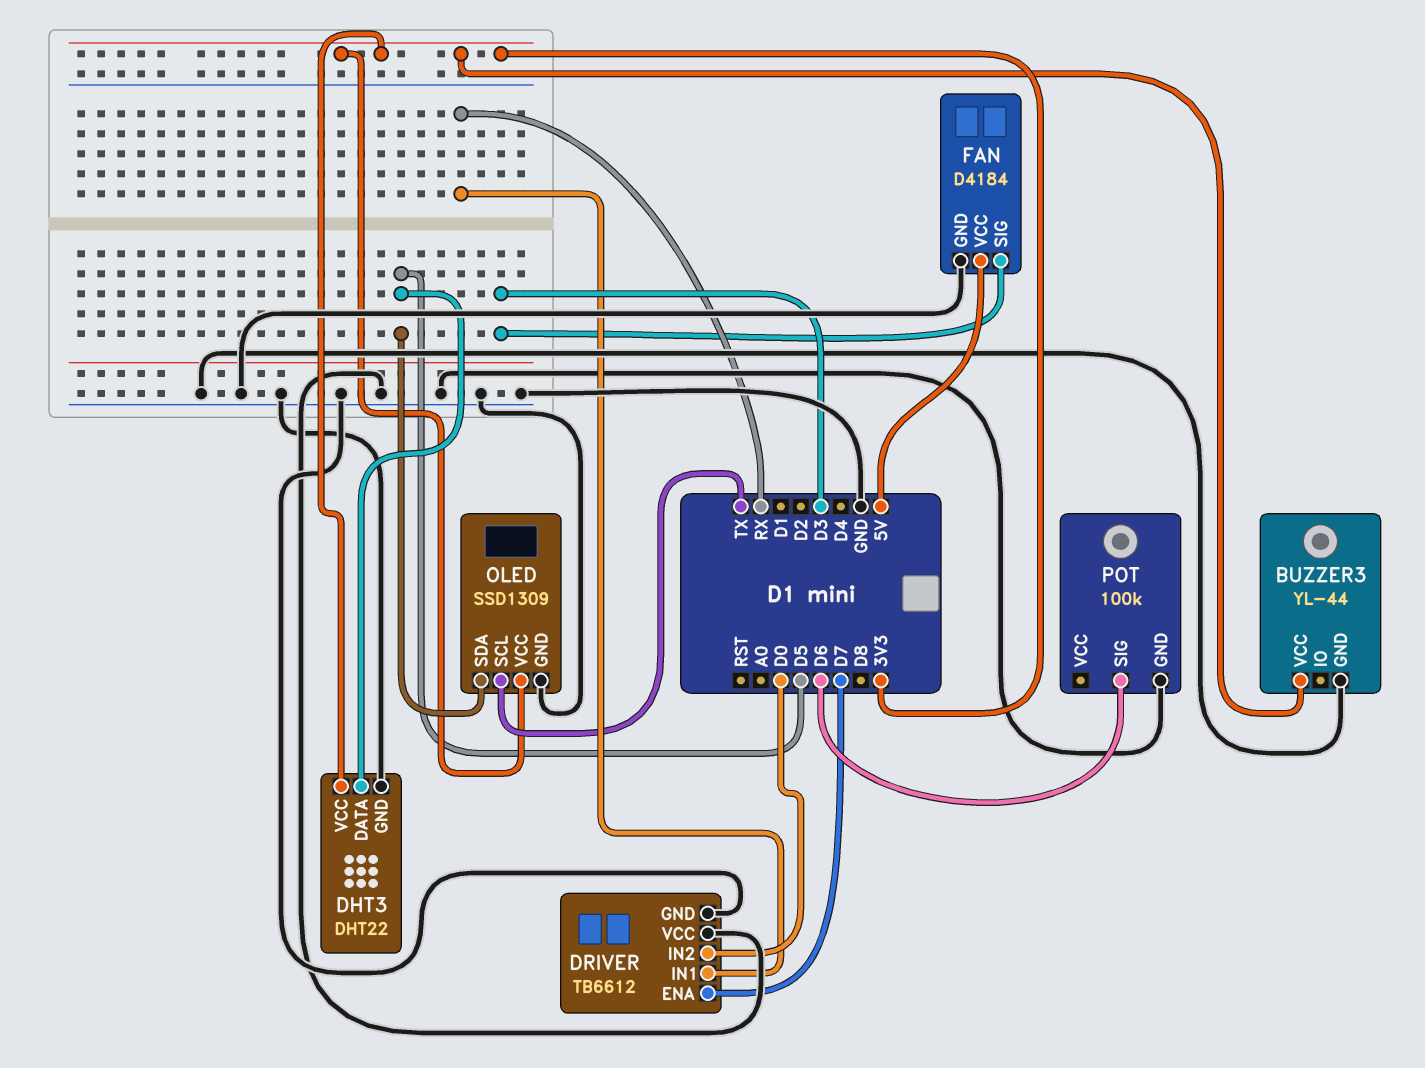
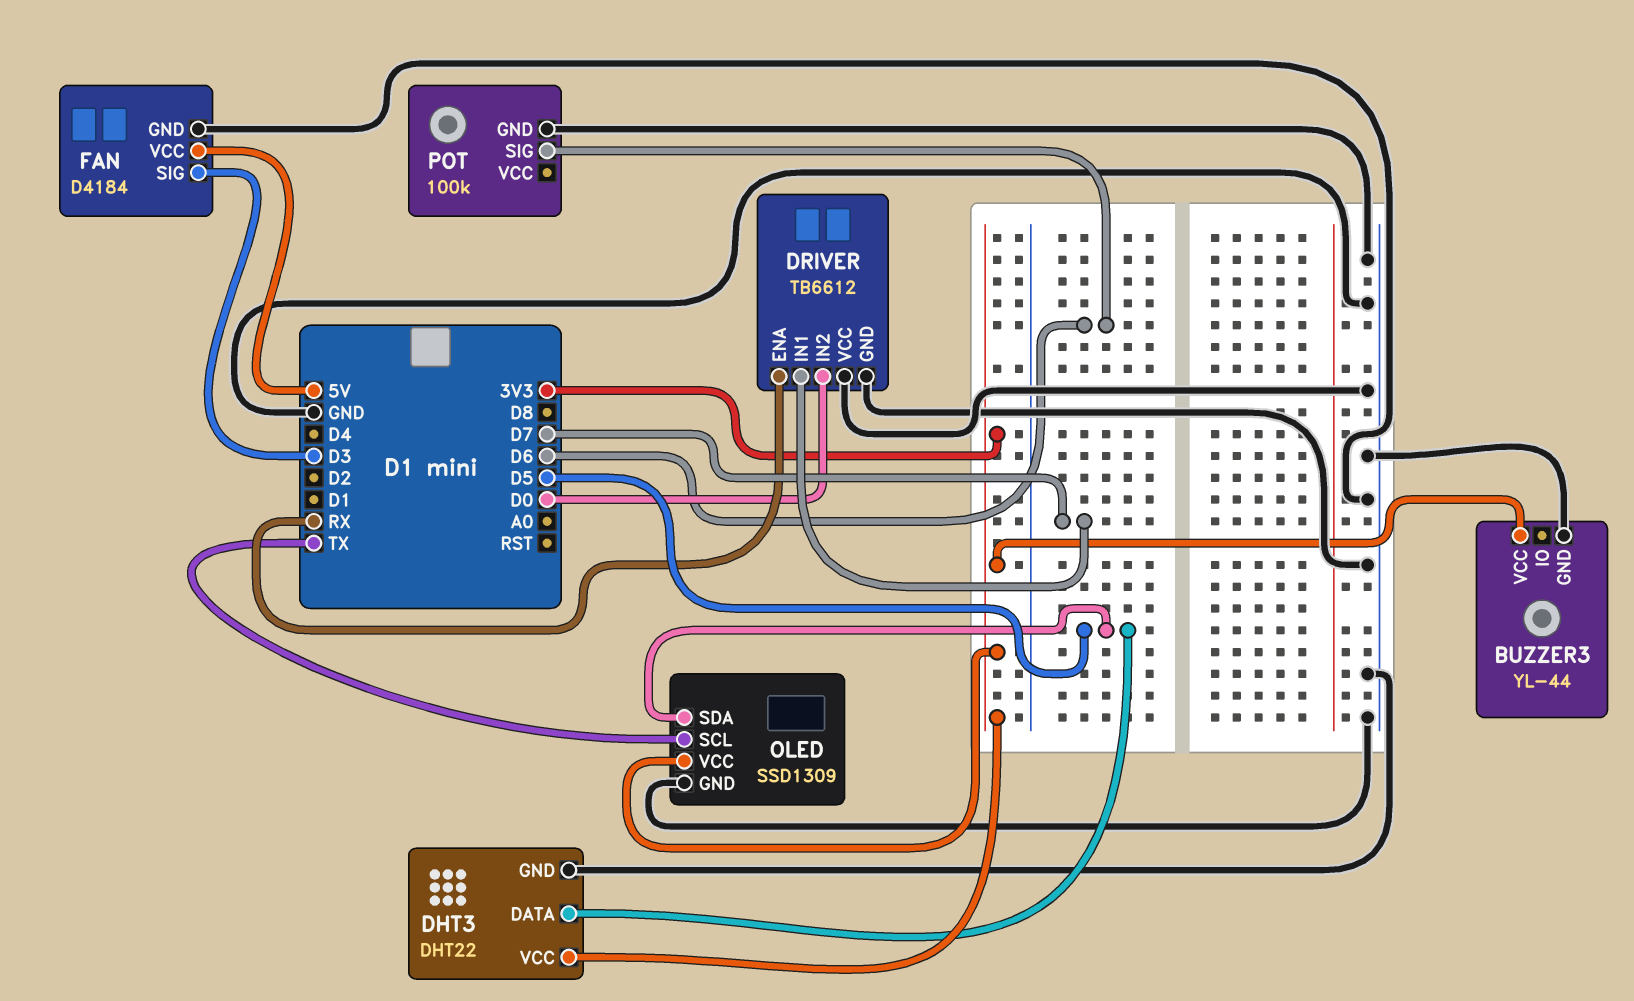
DRIVER pin ENA: D7 -> RX
DRIVER pin IN1: RX -> D7

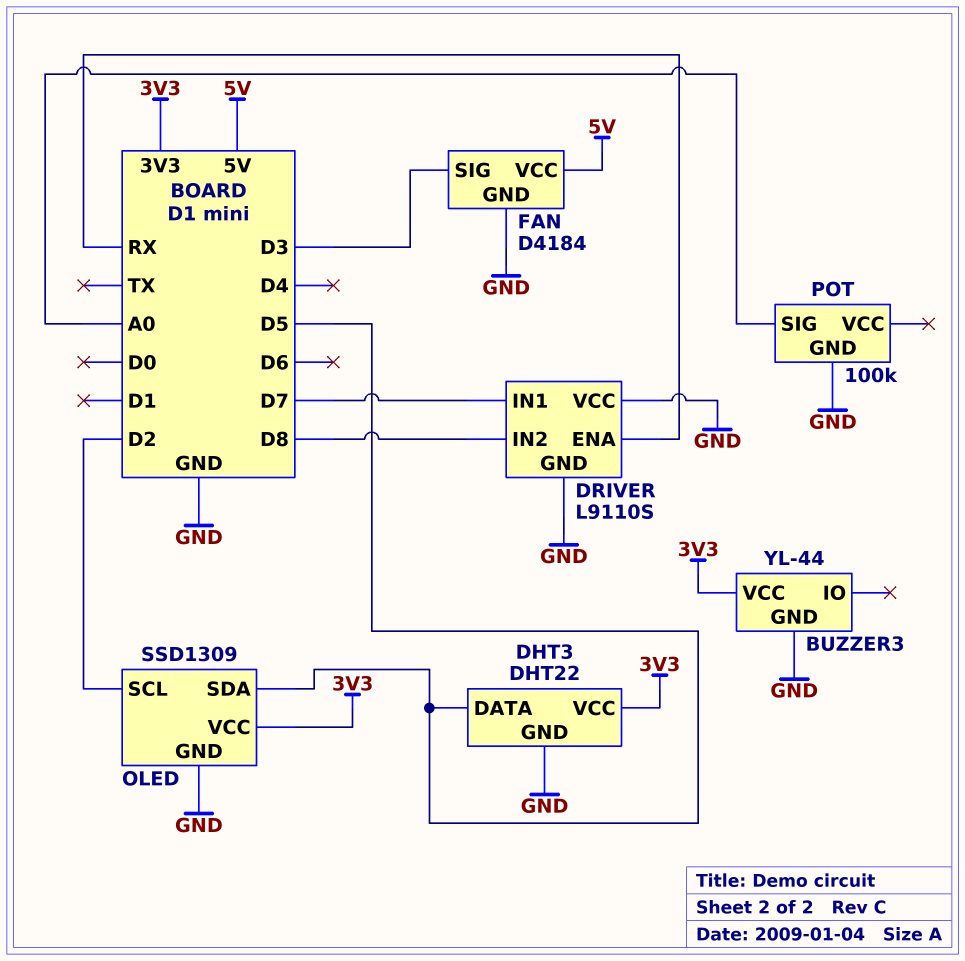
DRIVER: TB6612 -> L9110S
DRIVER pin IN2: D0 -> D8
OLED pin SCL: TX -> D2
POT pin SIG: D6 -> A0

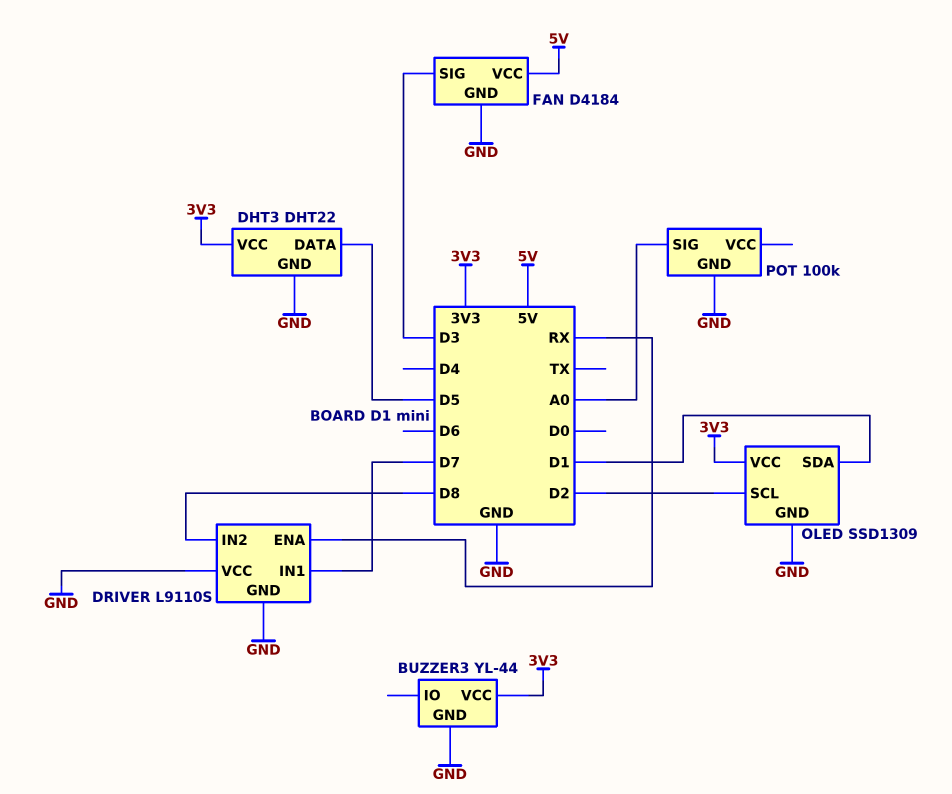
OLED pin SDA: D5 -> D1

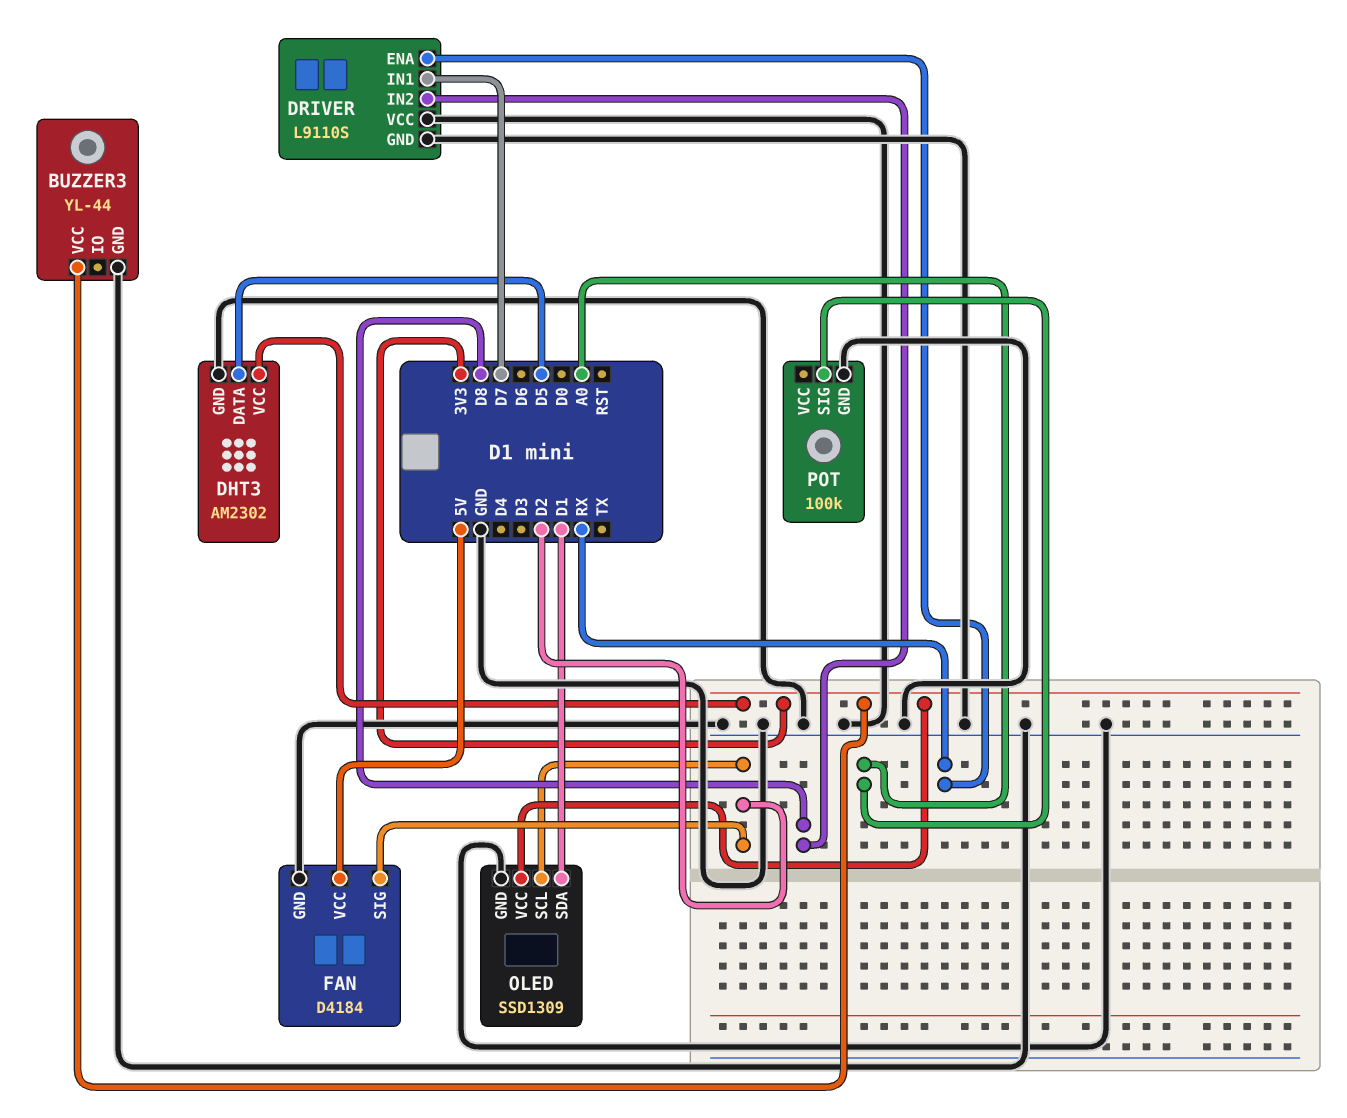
DHT3: DHT22 -> AM2302
FAN pin SIG: D3 -> D2

